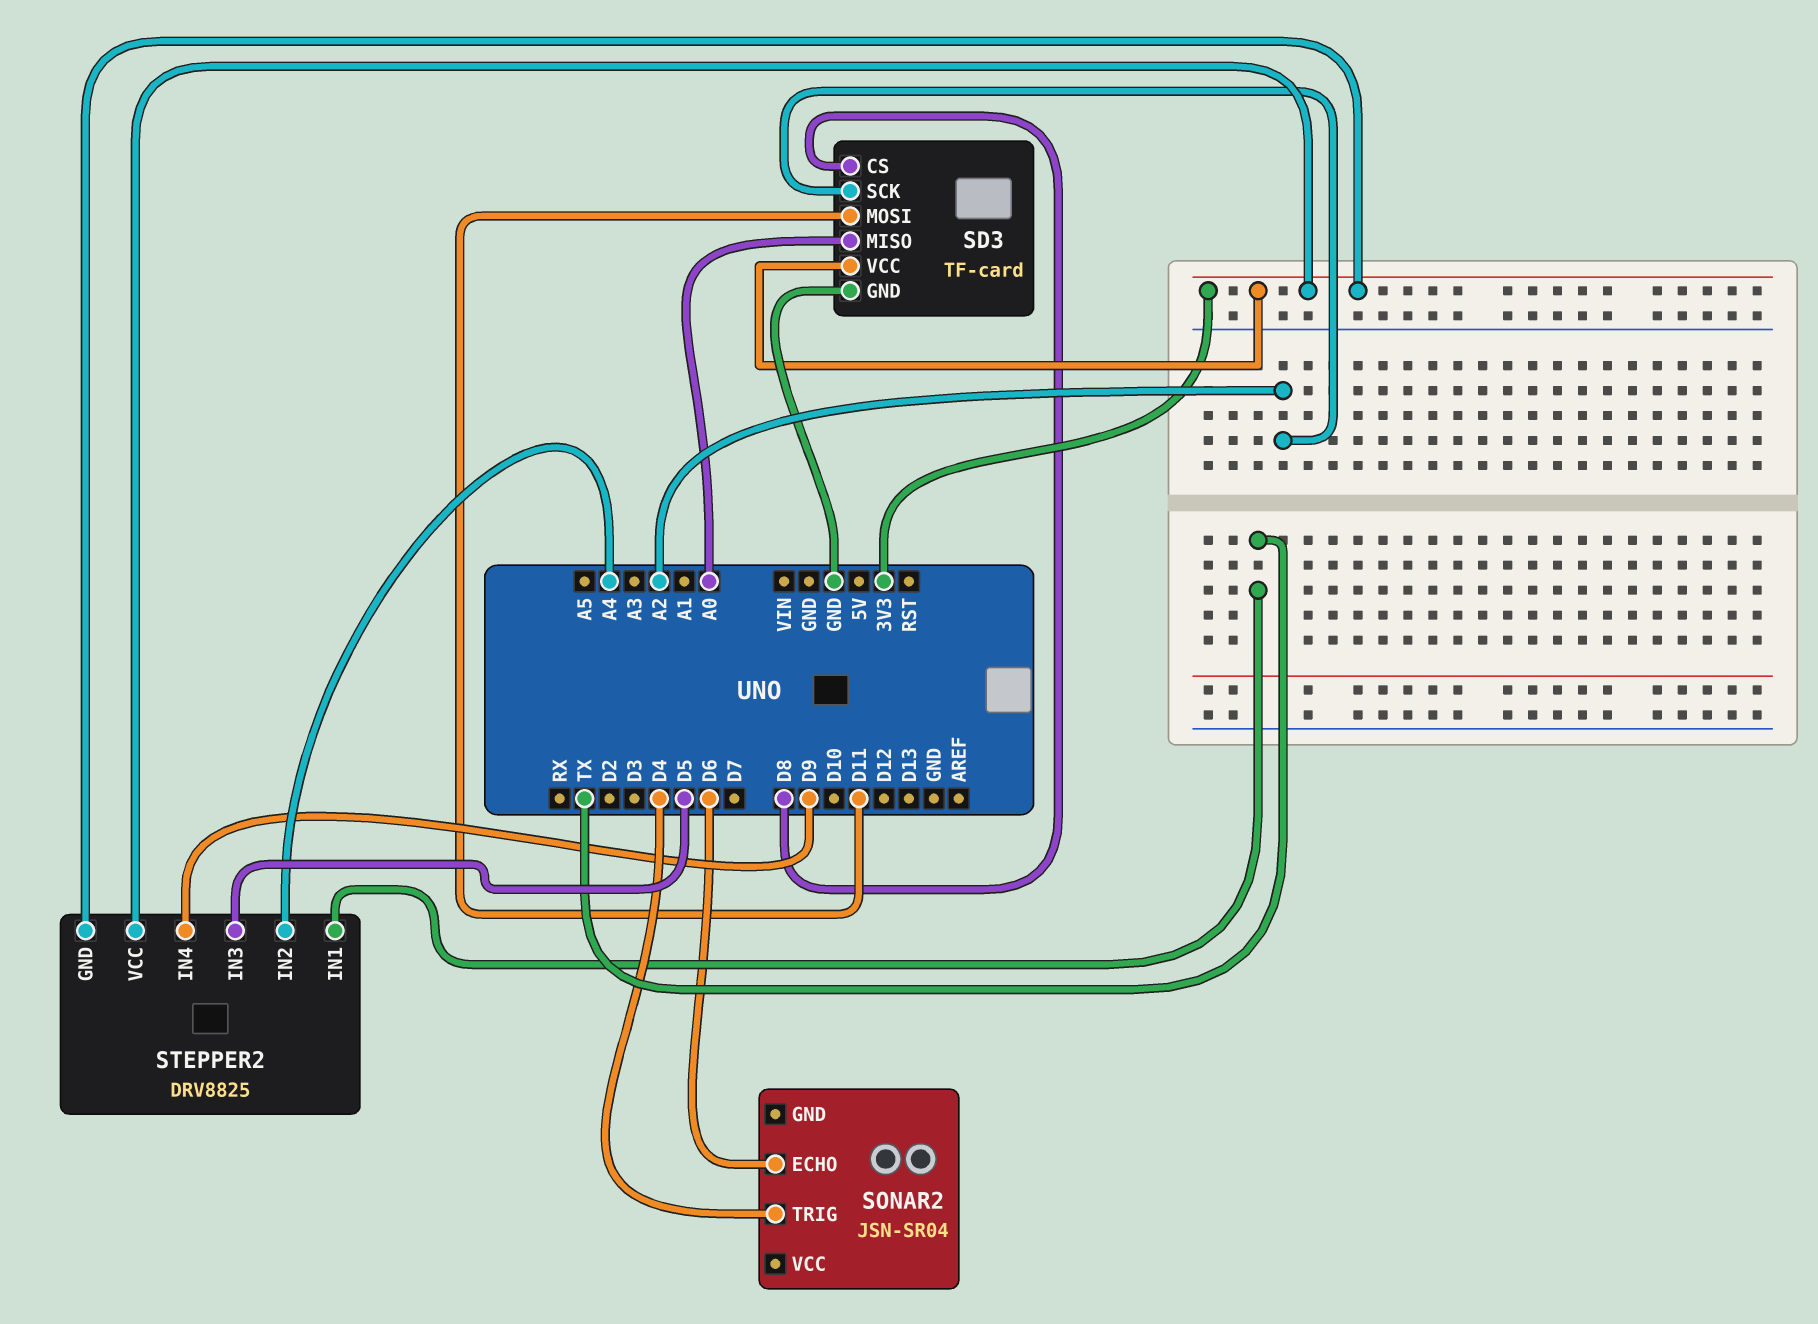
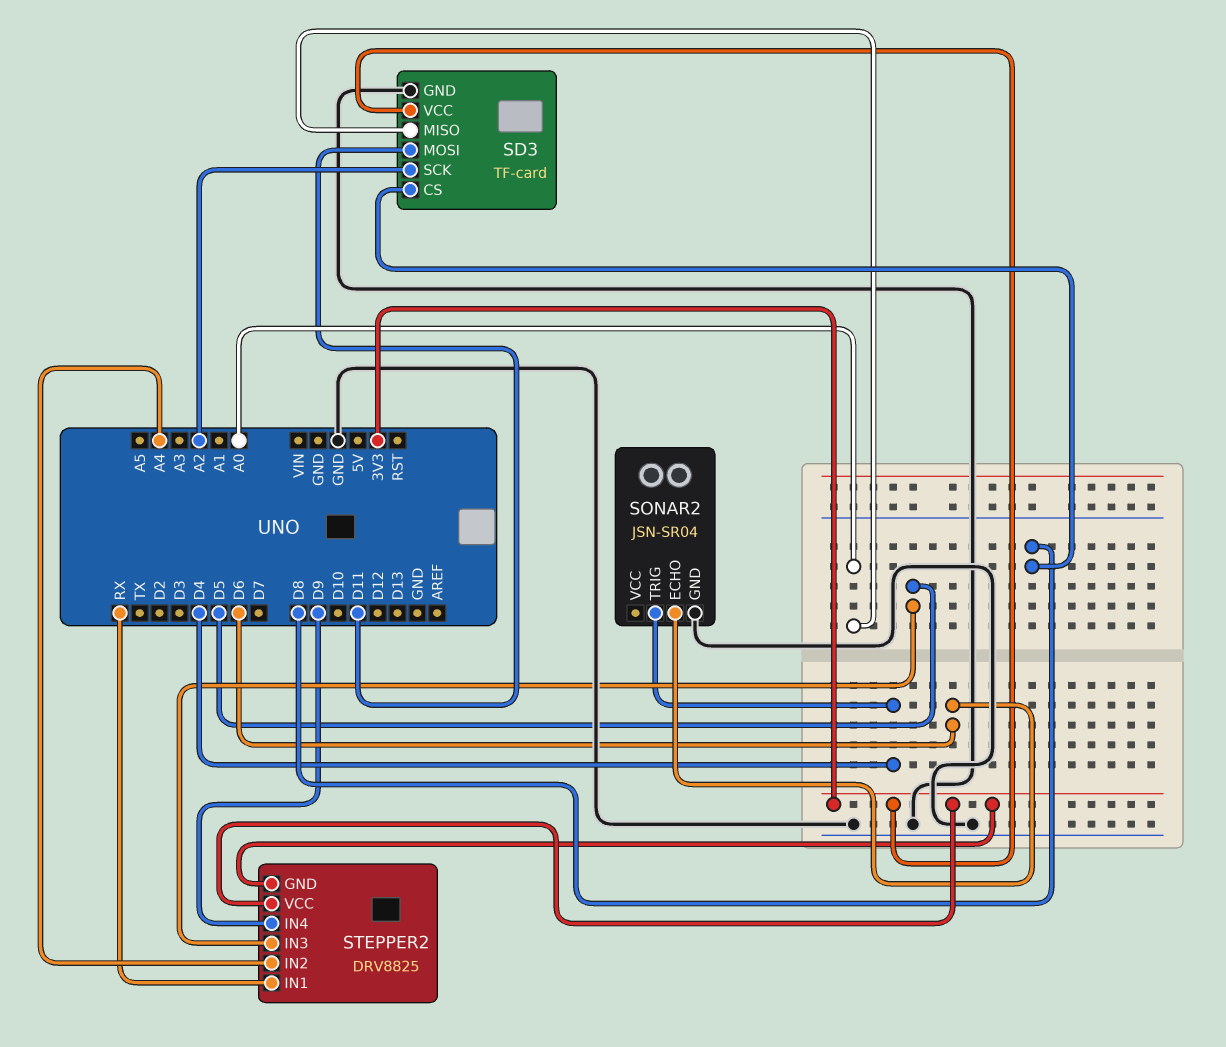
SONAR2 pin GND: none -> GND
STEPPER2 pin IN1: TX -> RX

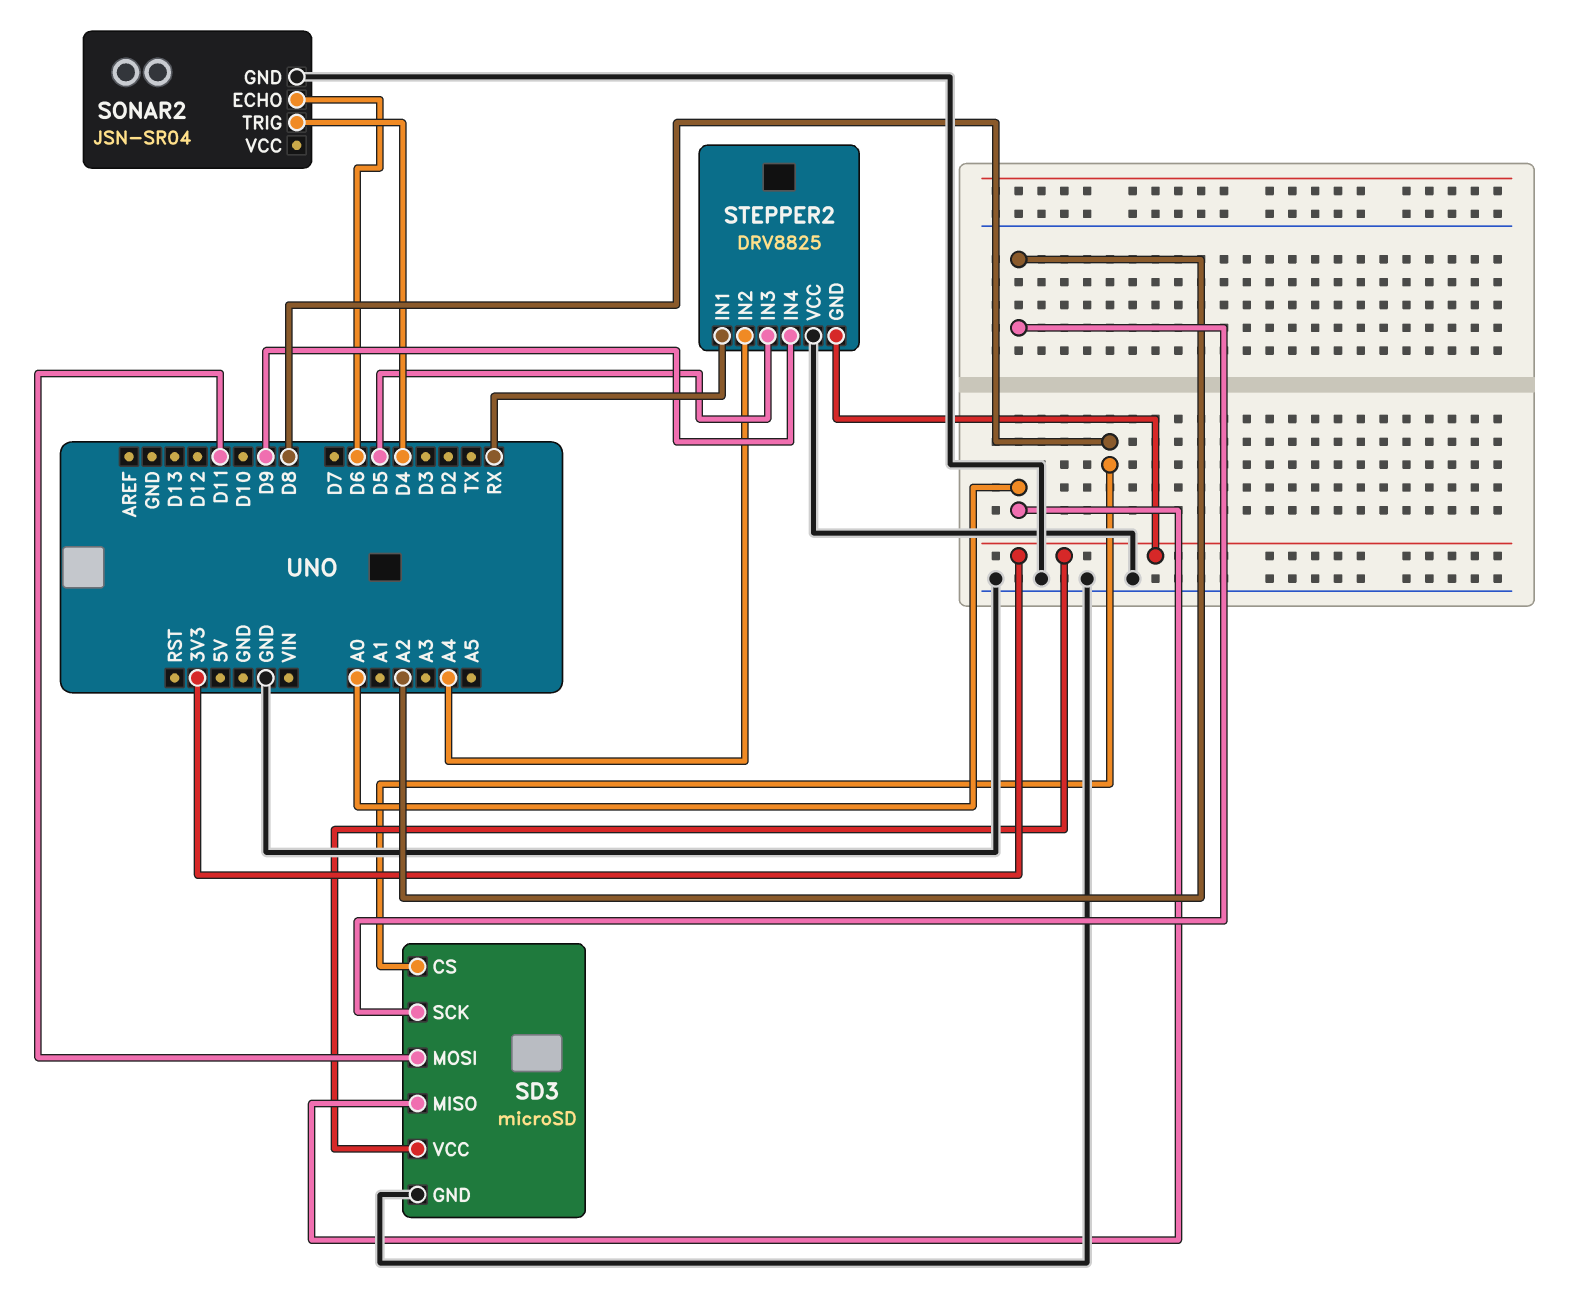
SD3: TF-card -> microSD
STEPPER2 pin VCC: 3V3 -> GND

